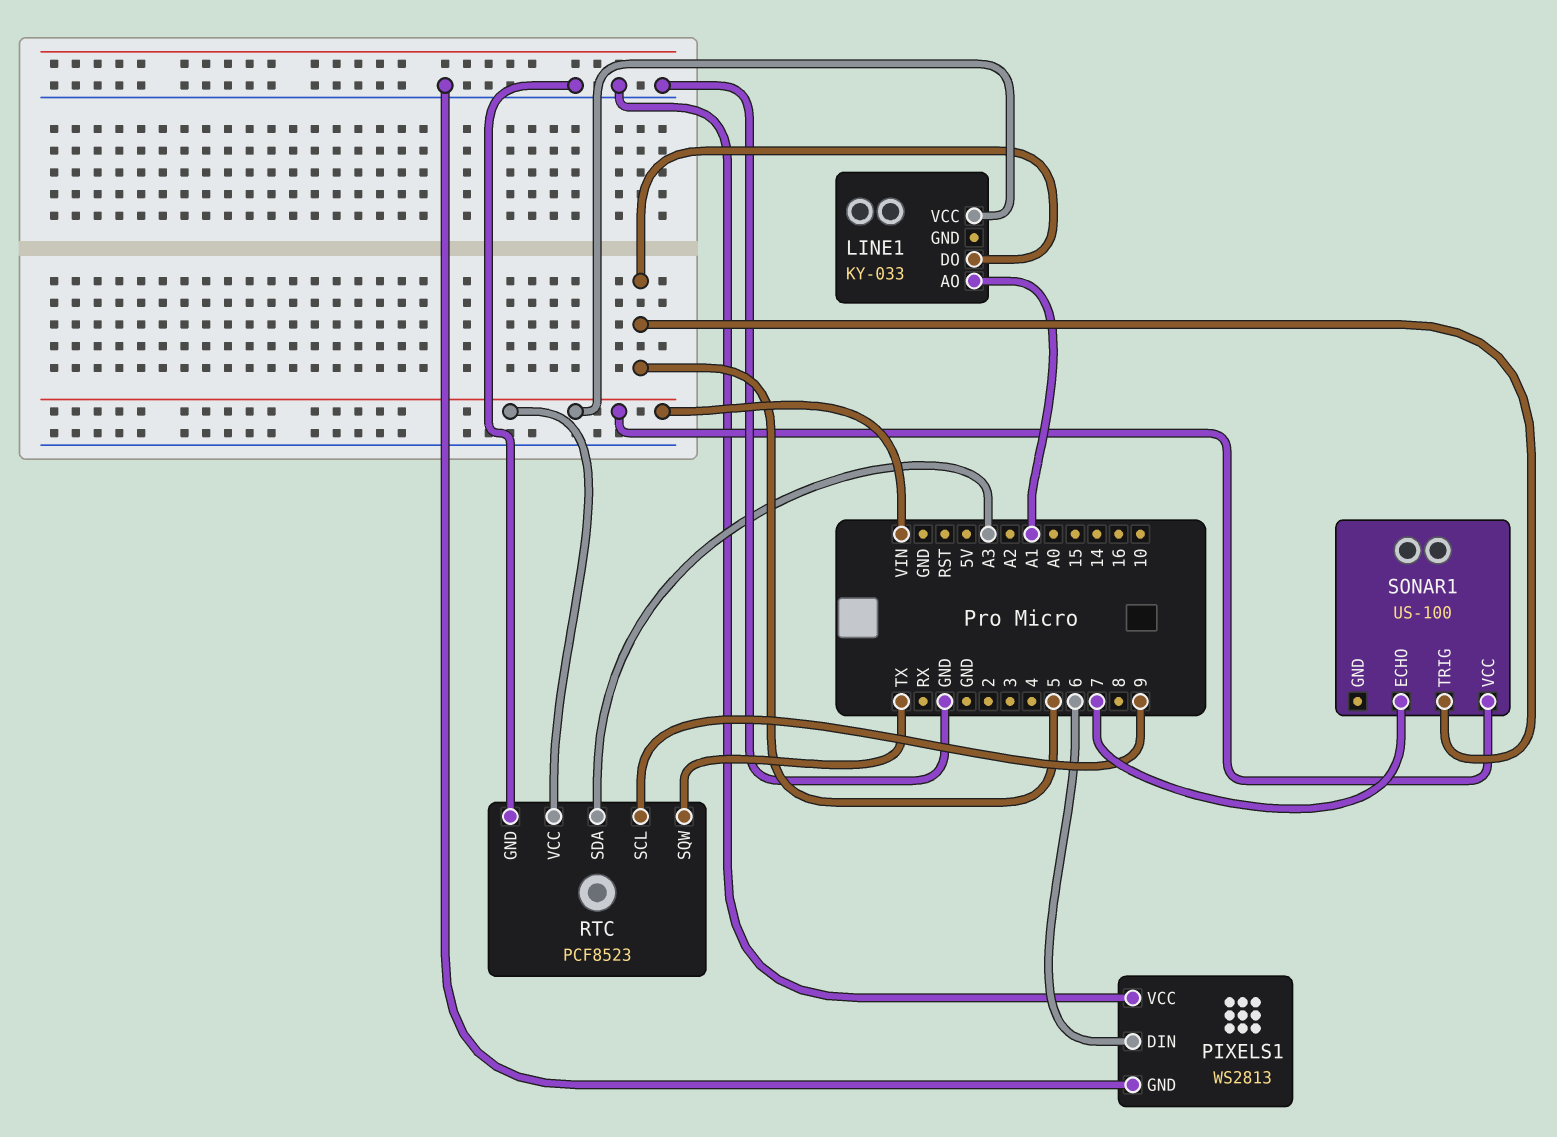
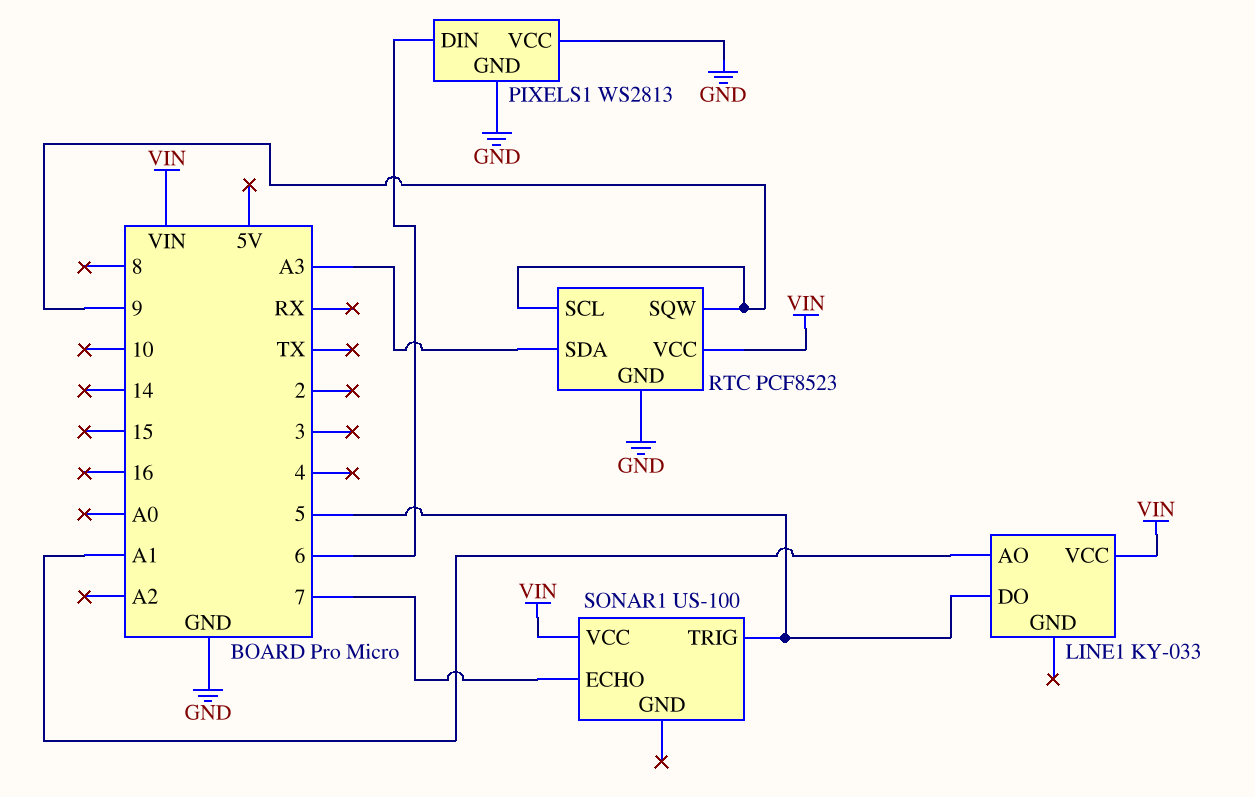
RTC pin SQW: TX -> 9

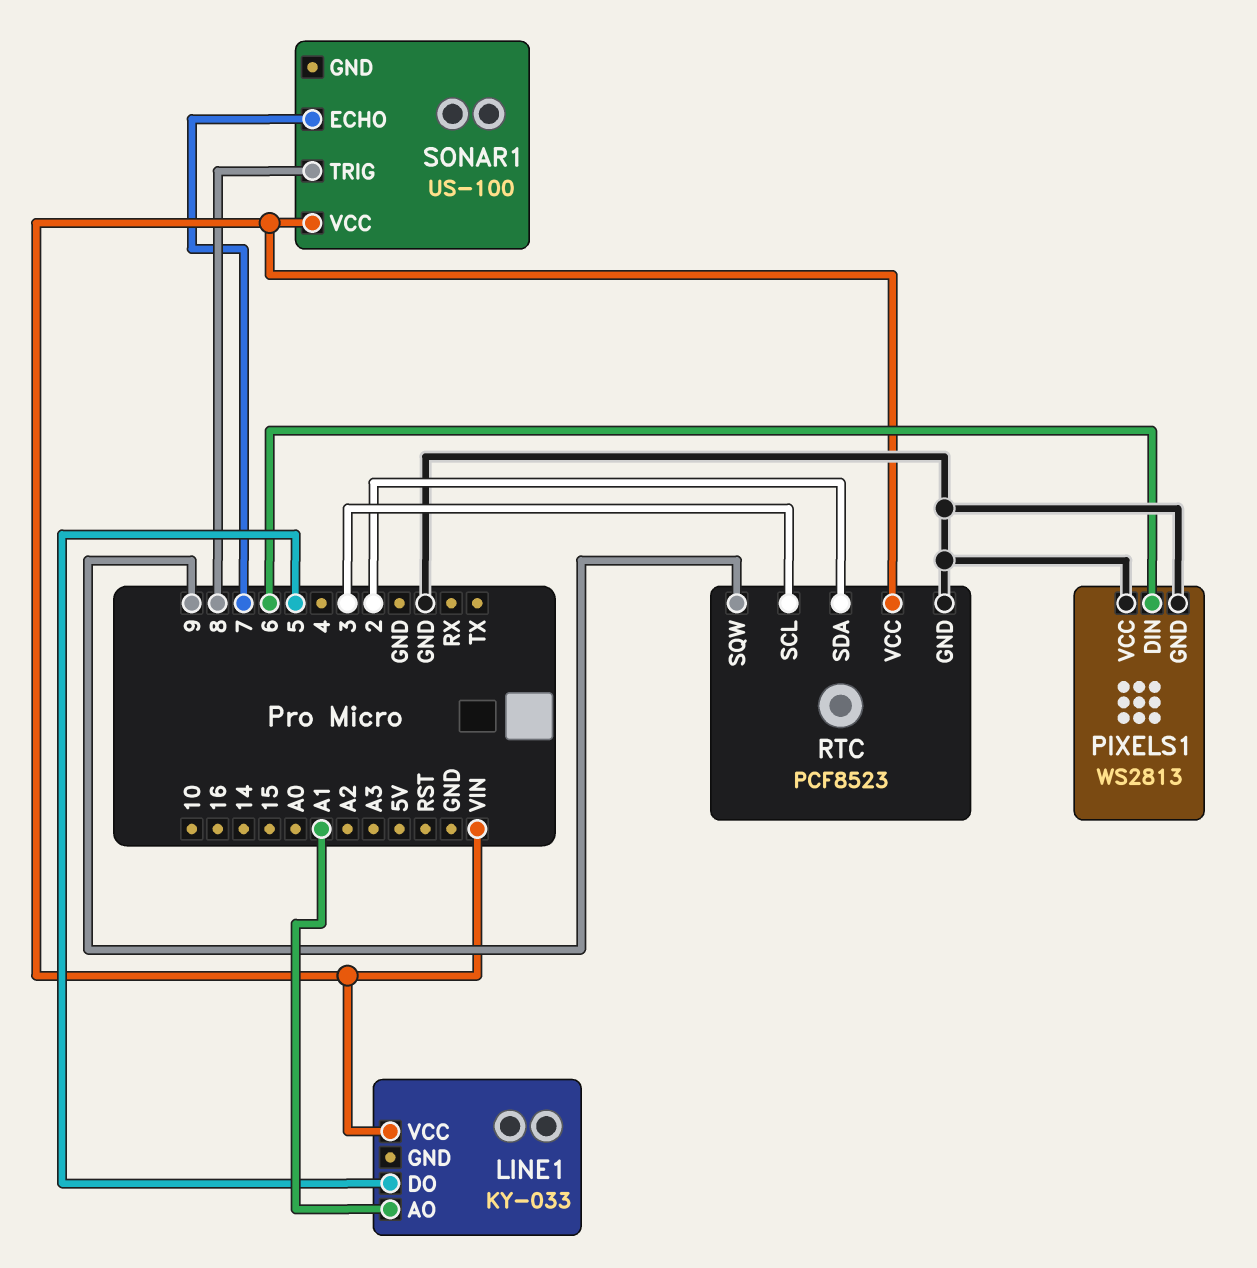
RTC pin SCL: 9 -> 3
RTC pin SDA: A3 -> 2
SONAR1 pin TRIG: 5 -> 8

